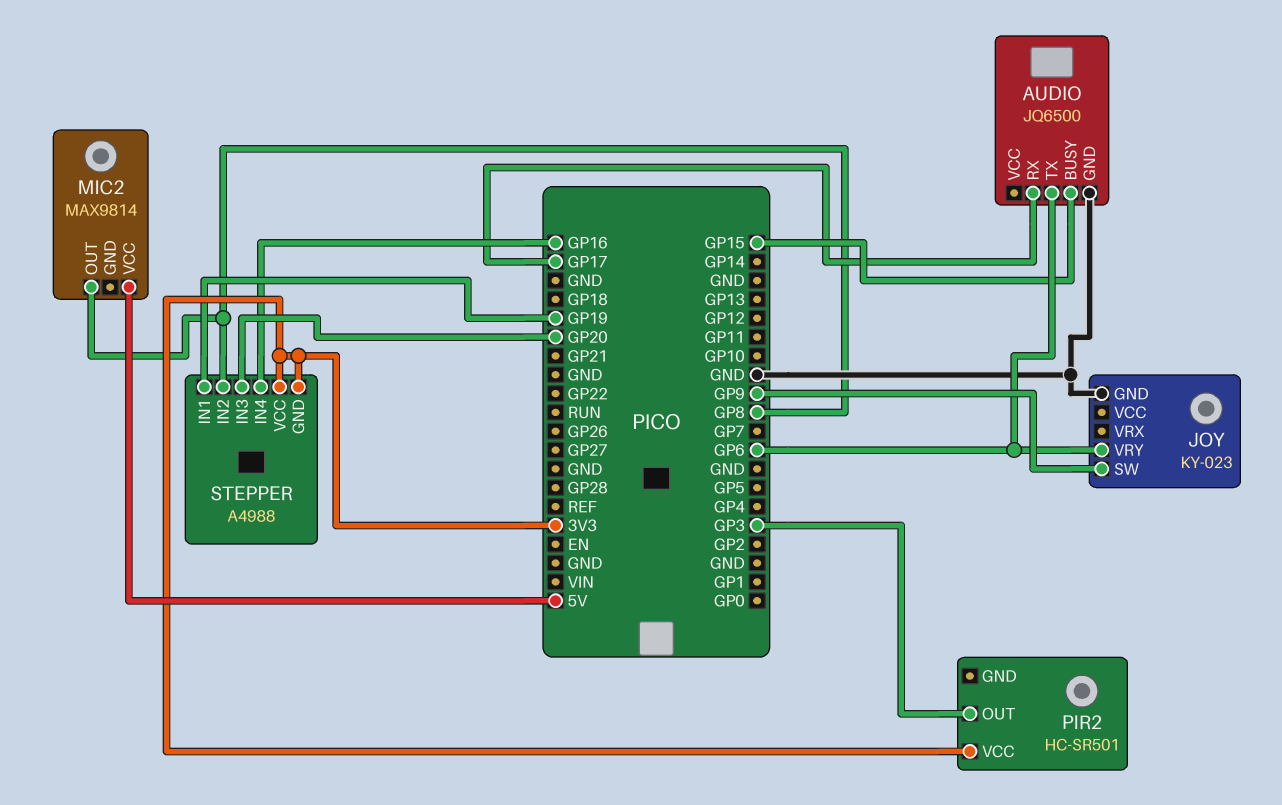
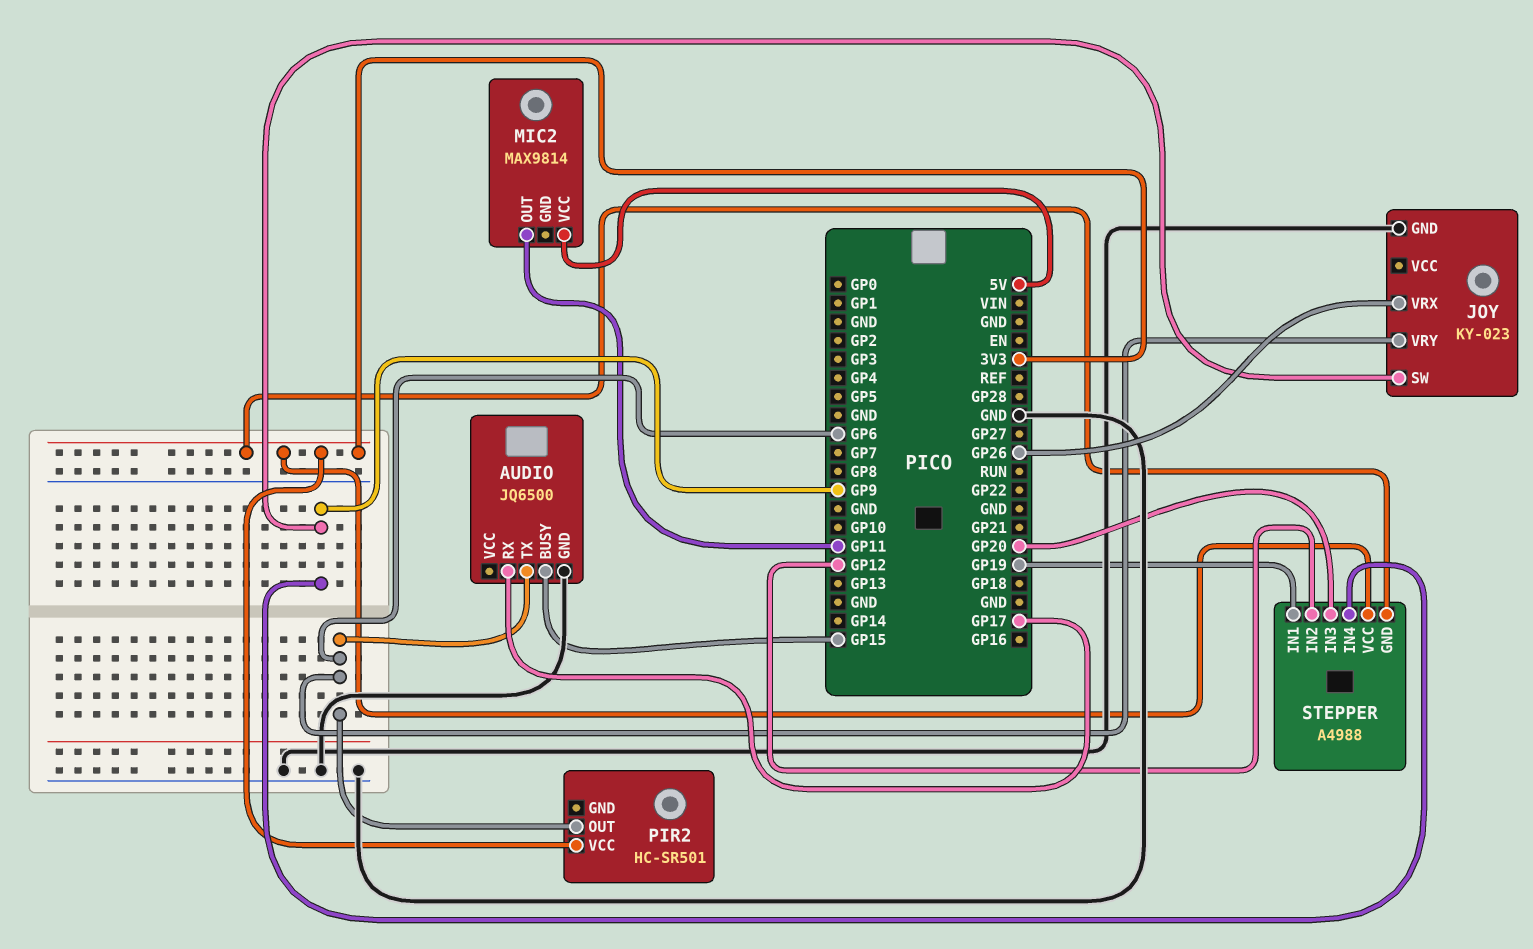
JOY pin VRX: none -> GP26
MIC2 pin OUT: GP8 -> GP11
PIR2 pin OUT: GP3 -> GP6
STEPPER pin IN2: GP8 -> GP12
STEPPER pin IN4: GP16 -> GP9

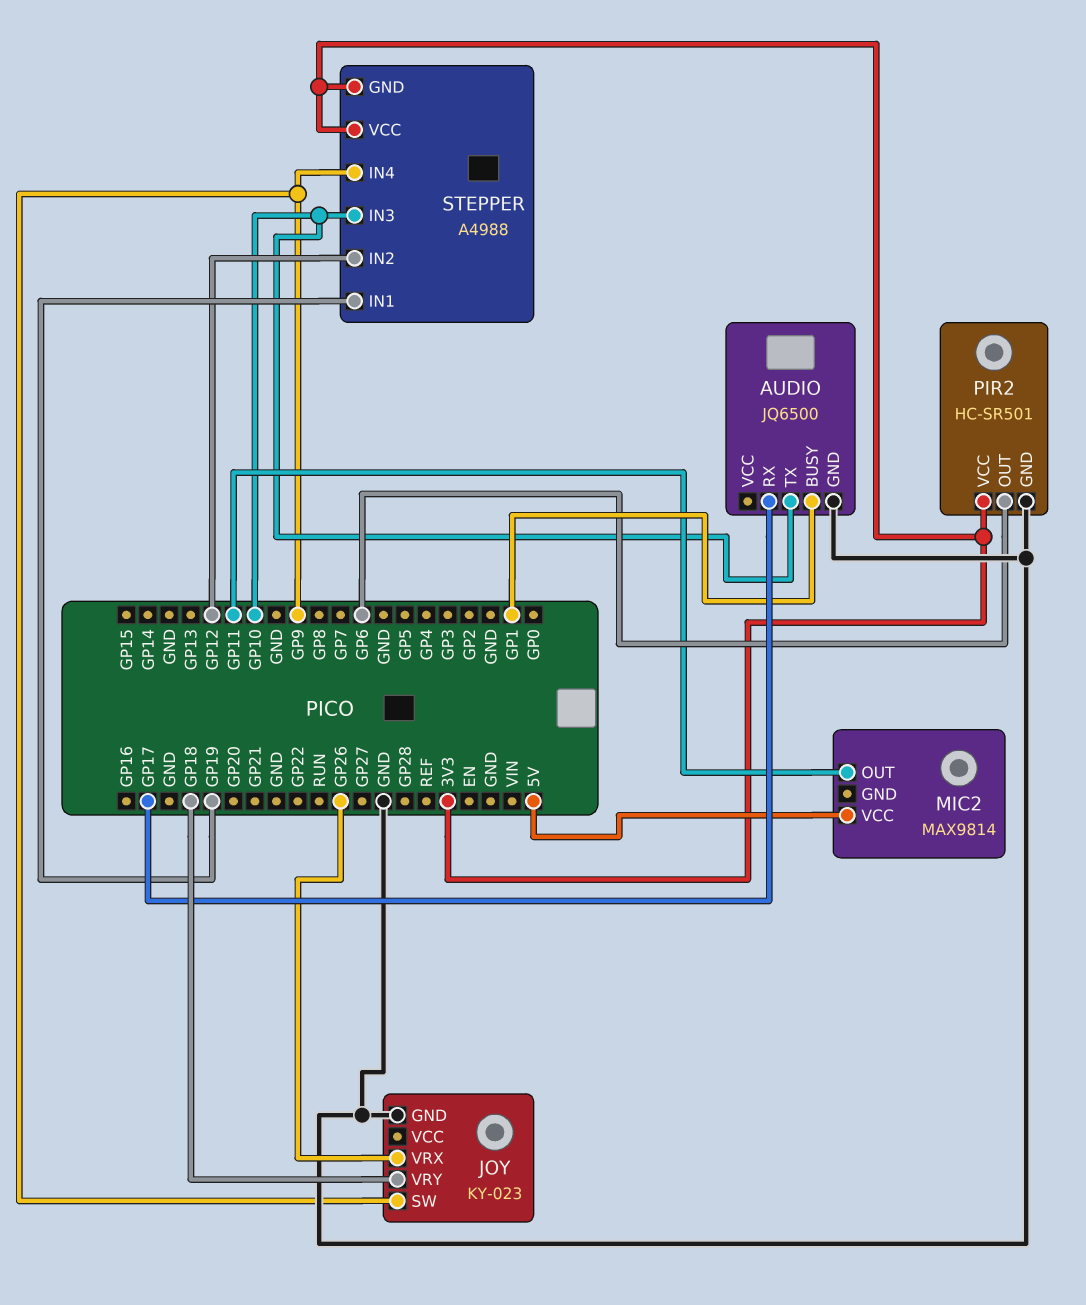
AUDIO pin BUSY: GP15 -> GP1
AUDIO pin TX: GP6 -> GP10
JOY pin VRY: GP6 -> GP18
PIR2 pin GND: none -> GND
STEPPER pin IN3: GP20 -> GP10

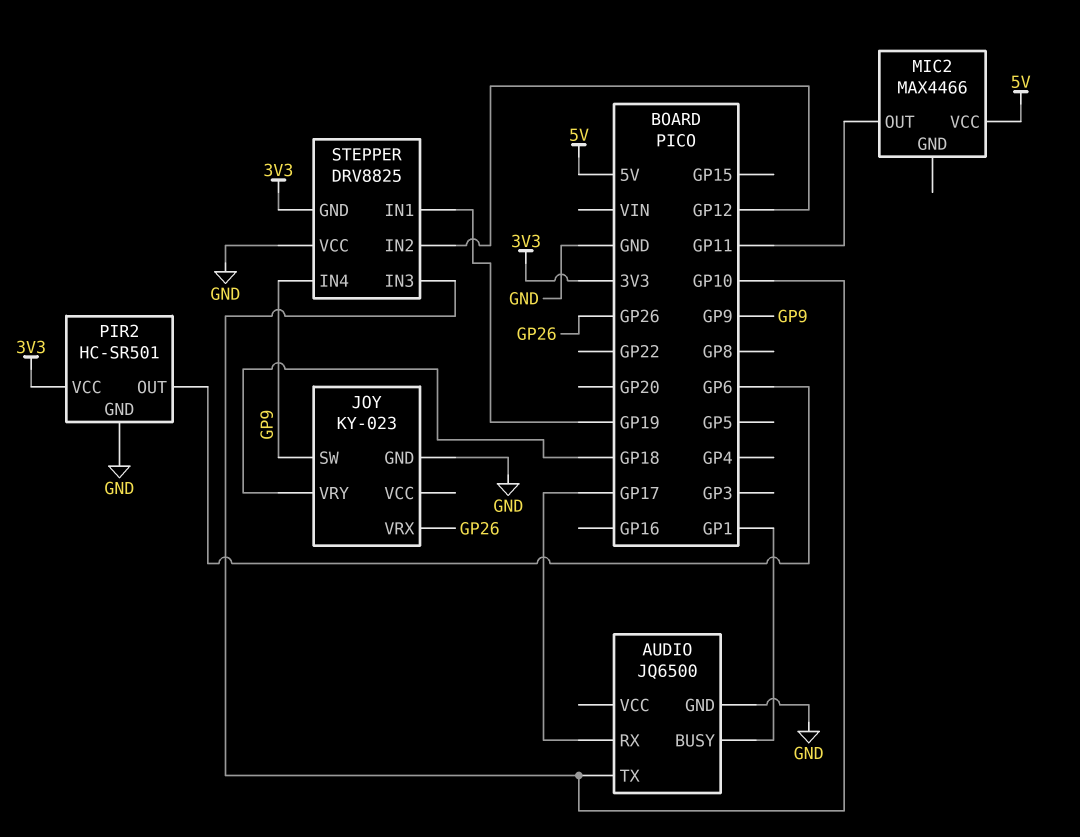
MIC2: MAX9814 -> MAX4466
STEPPER: A4988 -> DRV8825
STEPPER pin VCC: 3V3 -> GND

